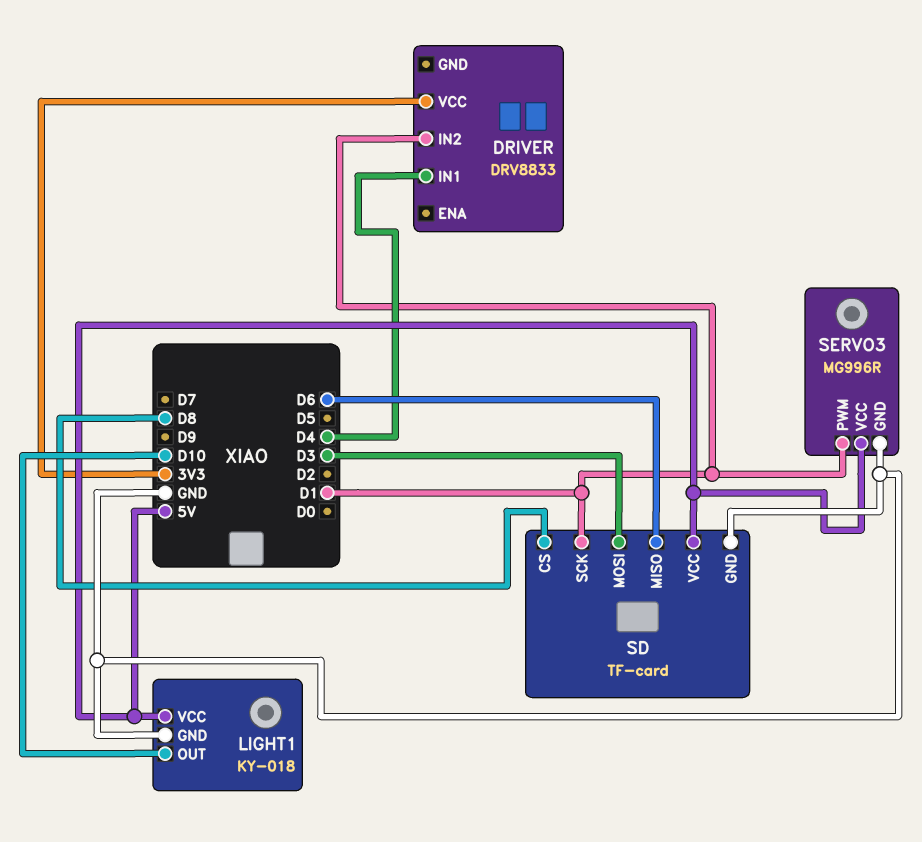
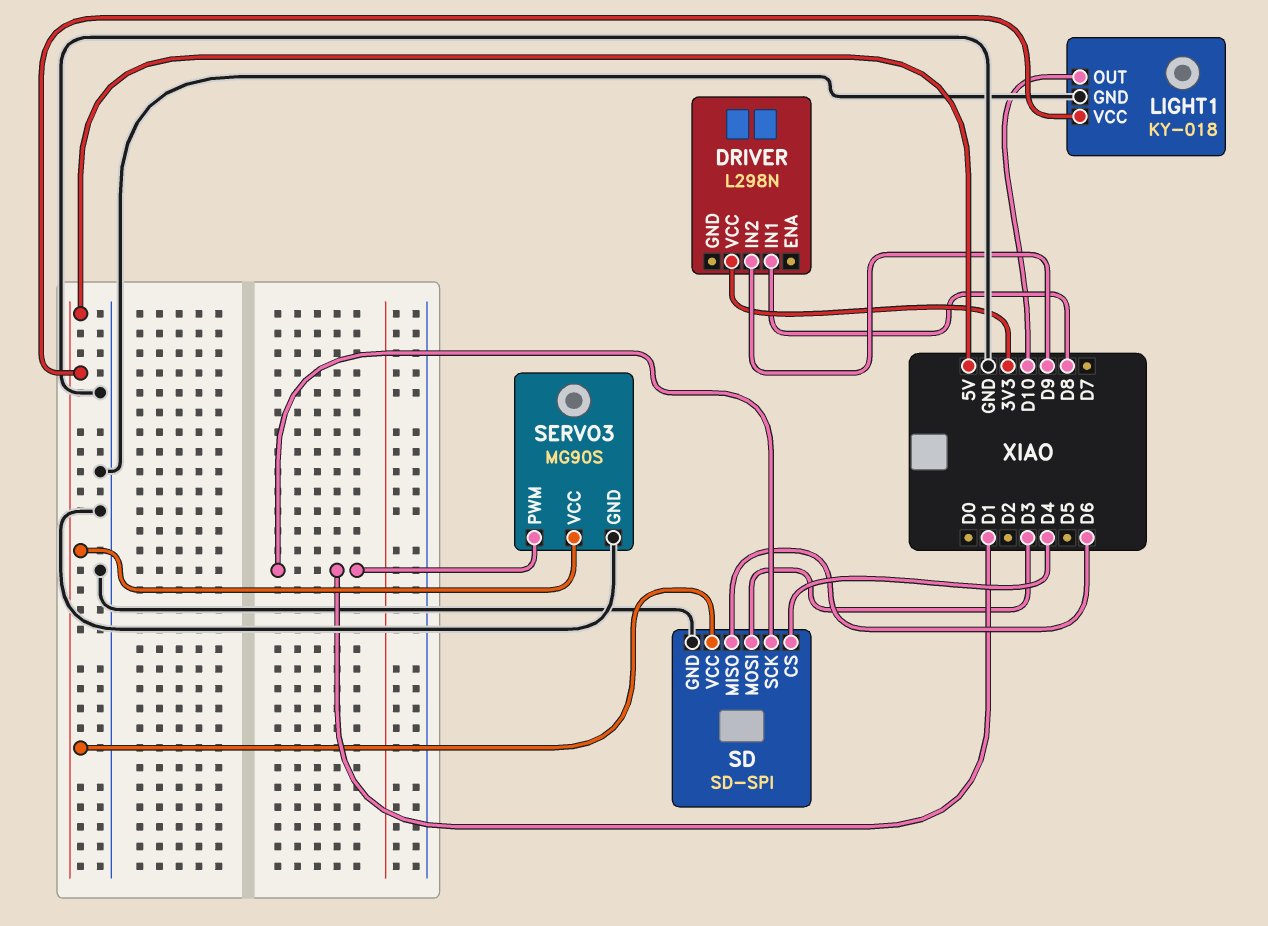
DRIVER: DRV8833 -> L298N
DRIVER pin IN1: D4 -> D8
DRIVER pin IN2: D1 -> D9
SD: TF-card -> SD-SPI
SD pin CS: D8 -> D4
SERVO3: MG996R -> MG90S

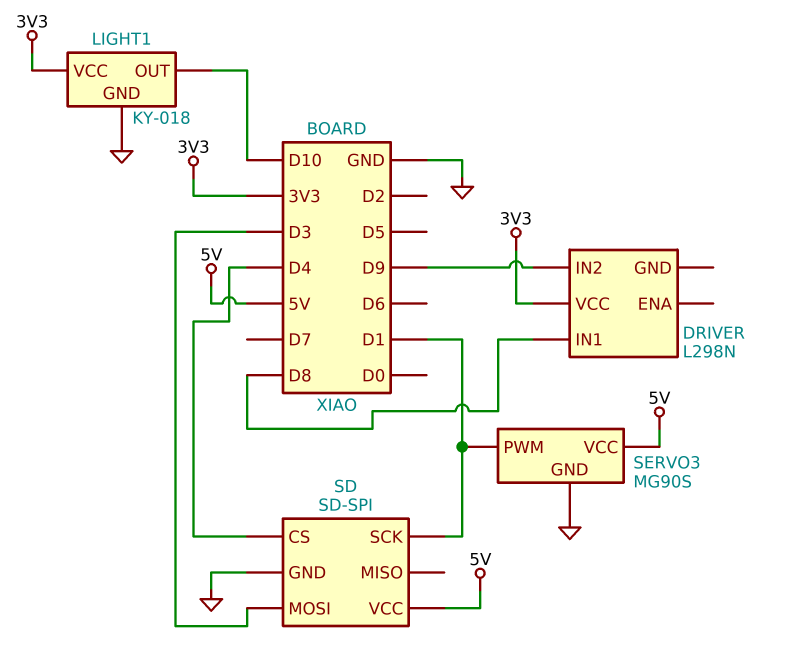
LIGHT1 pin VCC: 5V -> 3V3
SD pin MISO: D6 -> none

